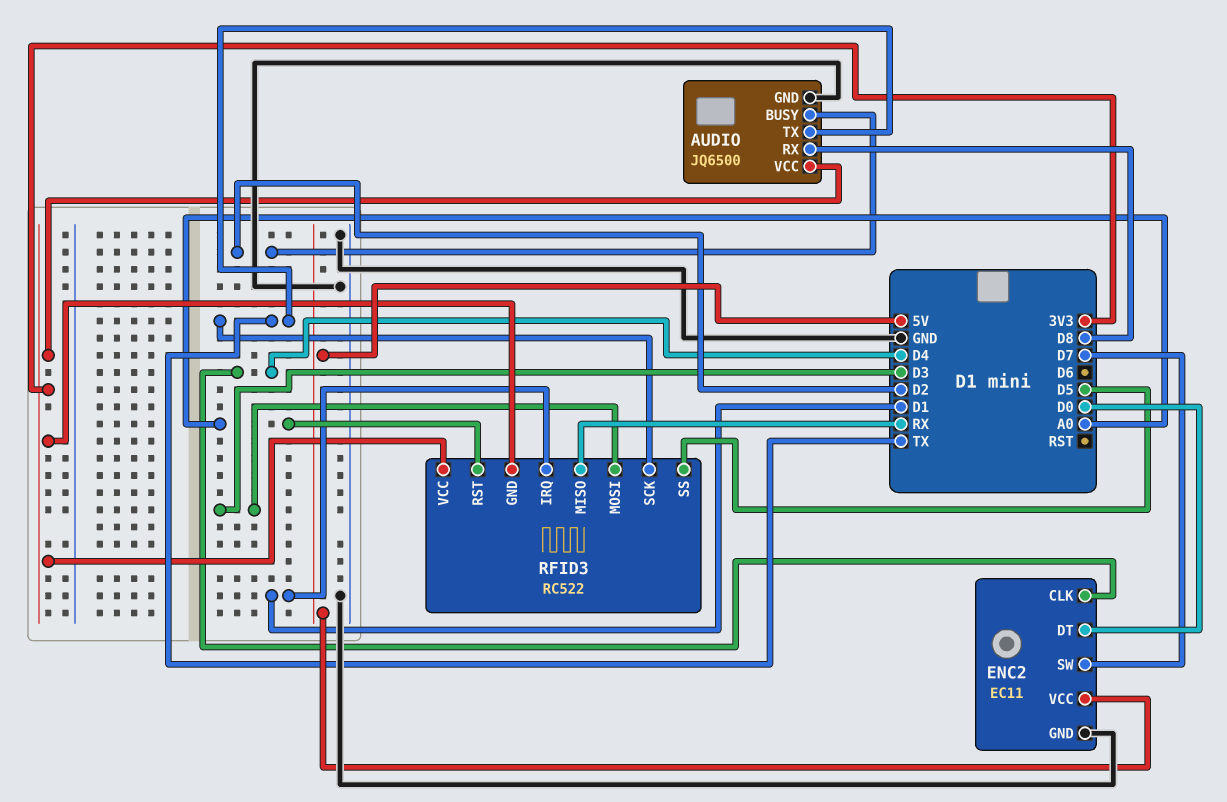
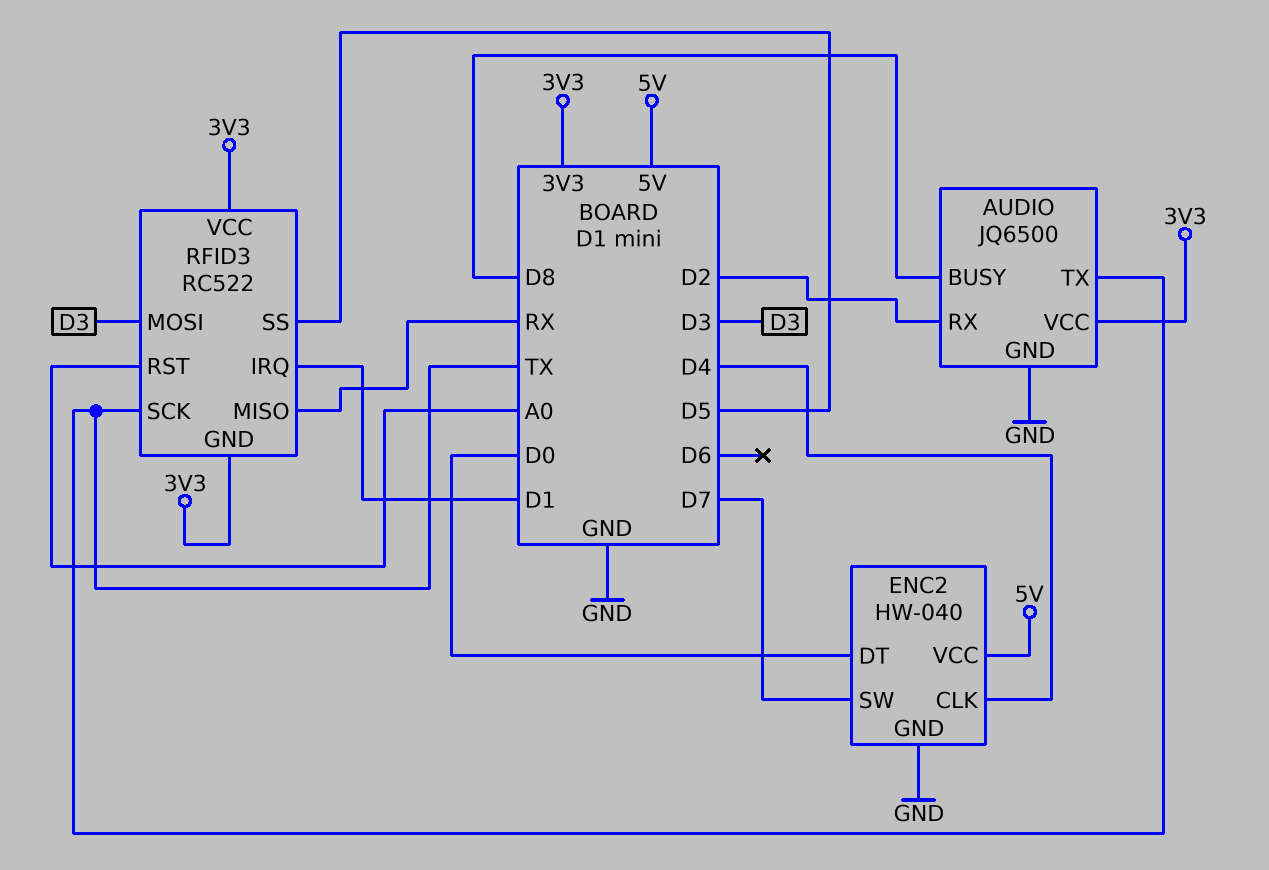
AUDIO pin BUSY: D2 -> D8
AUDIO pin RX: D8 -> D2
ENC2: EC11 -> HW-040

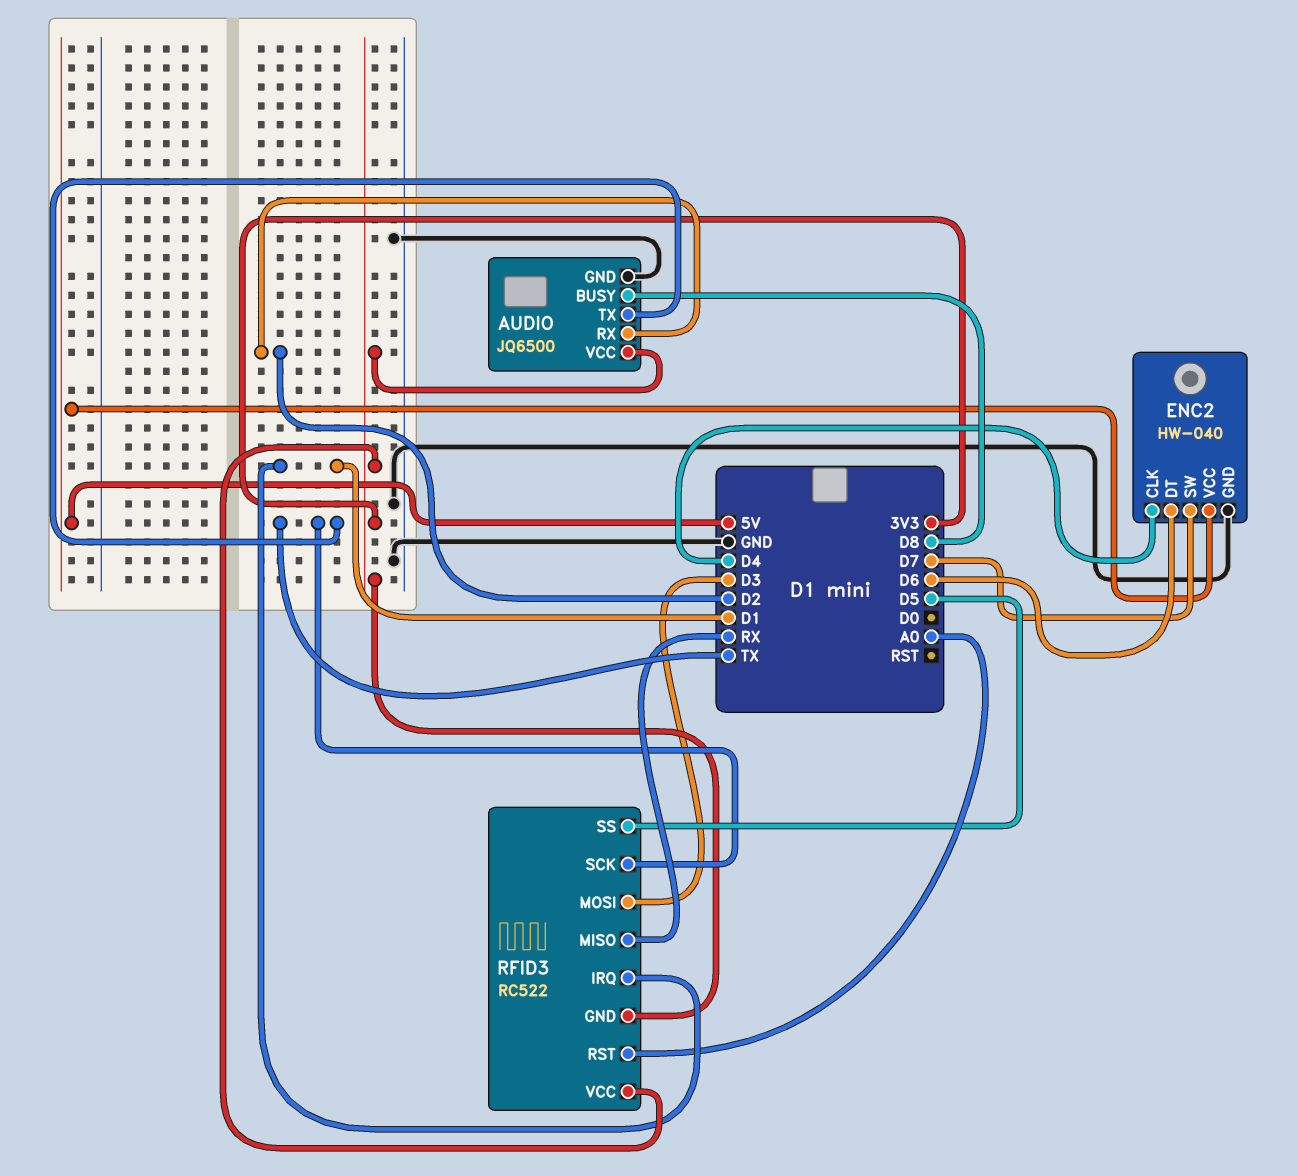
ENC2 pin DT: D0 -> D6

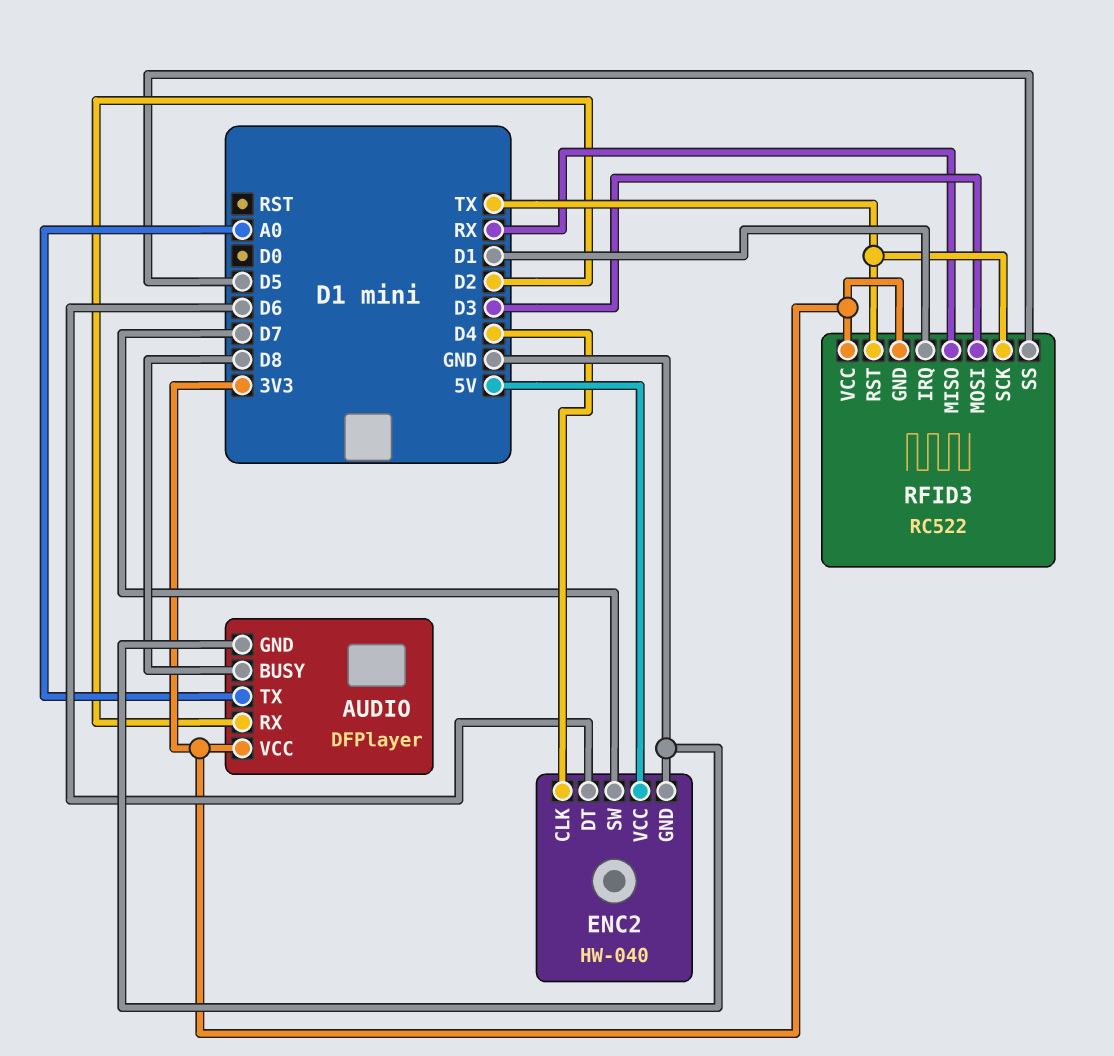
AUDIO: JQ6500 -> DFPlayer
AUDIO pin TX: TX -> A0
RFID3 pin RST: A0 -> TX

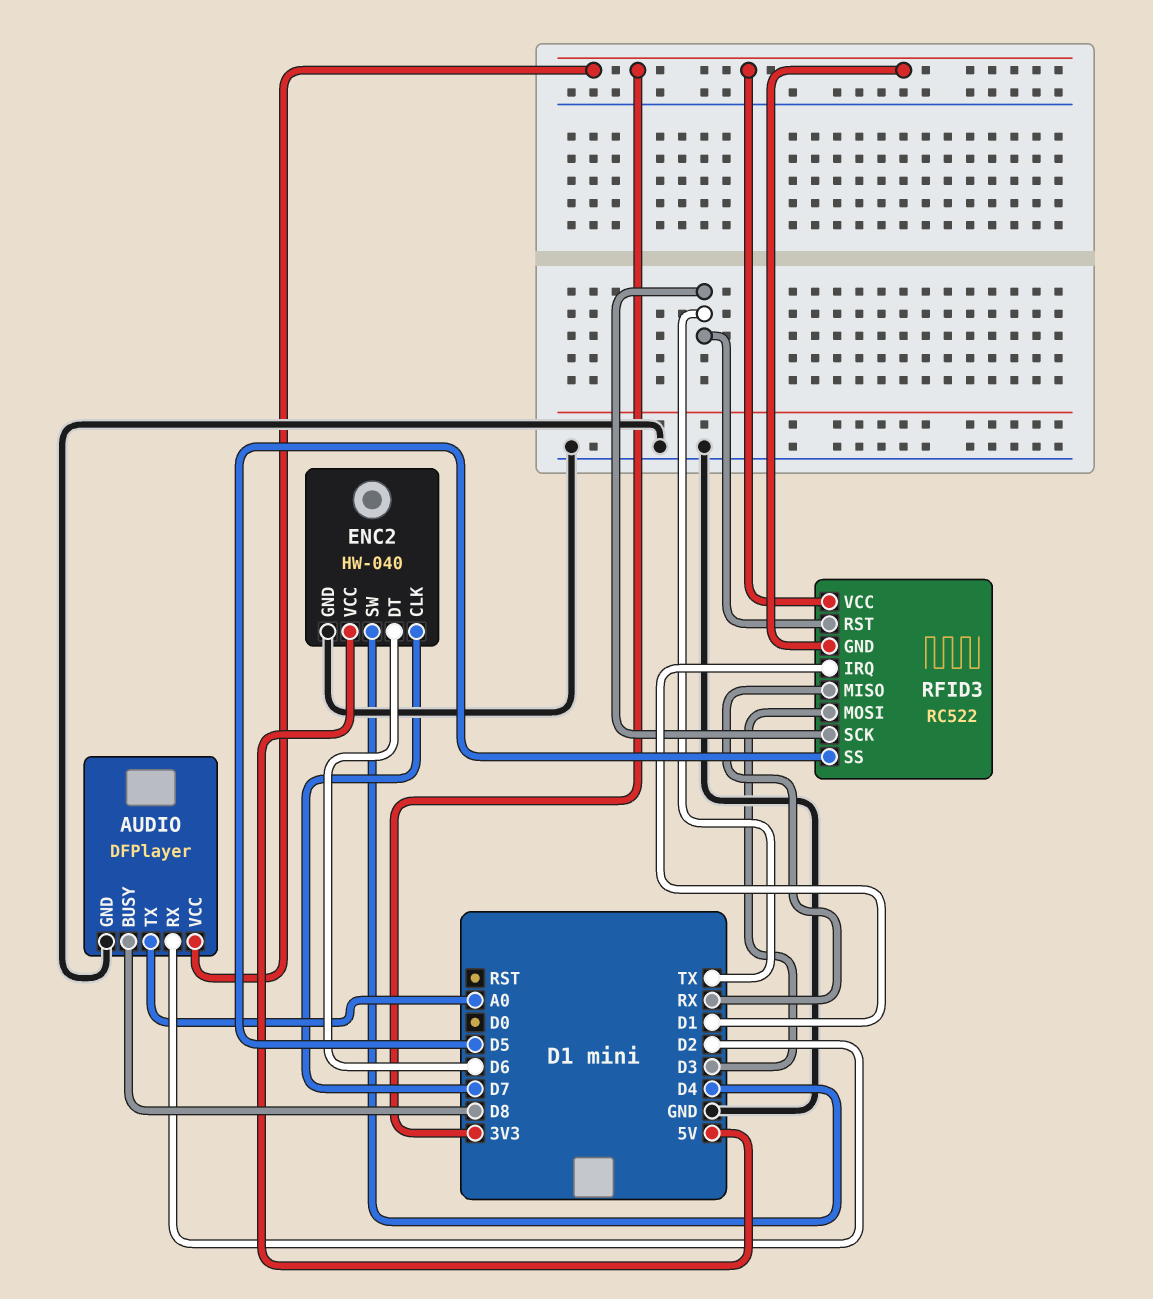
ENC2 pin CLK: D4 -> D7
ENC2 pin SW: D7 -> D4

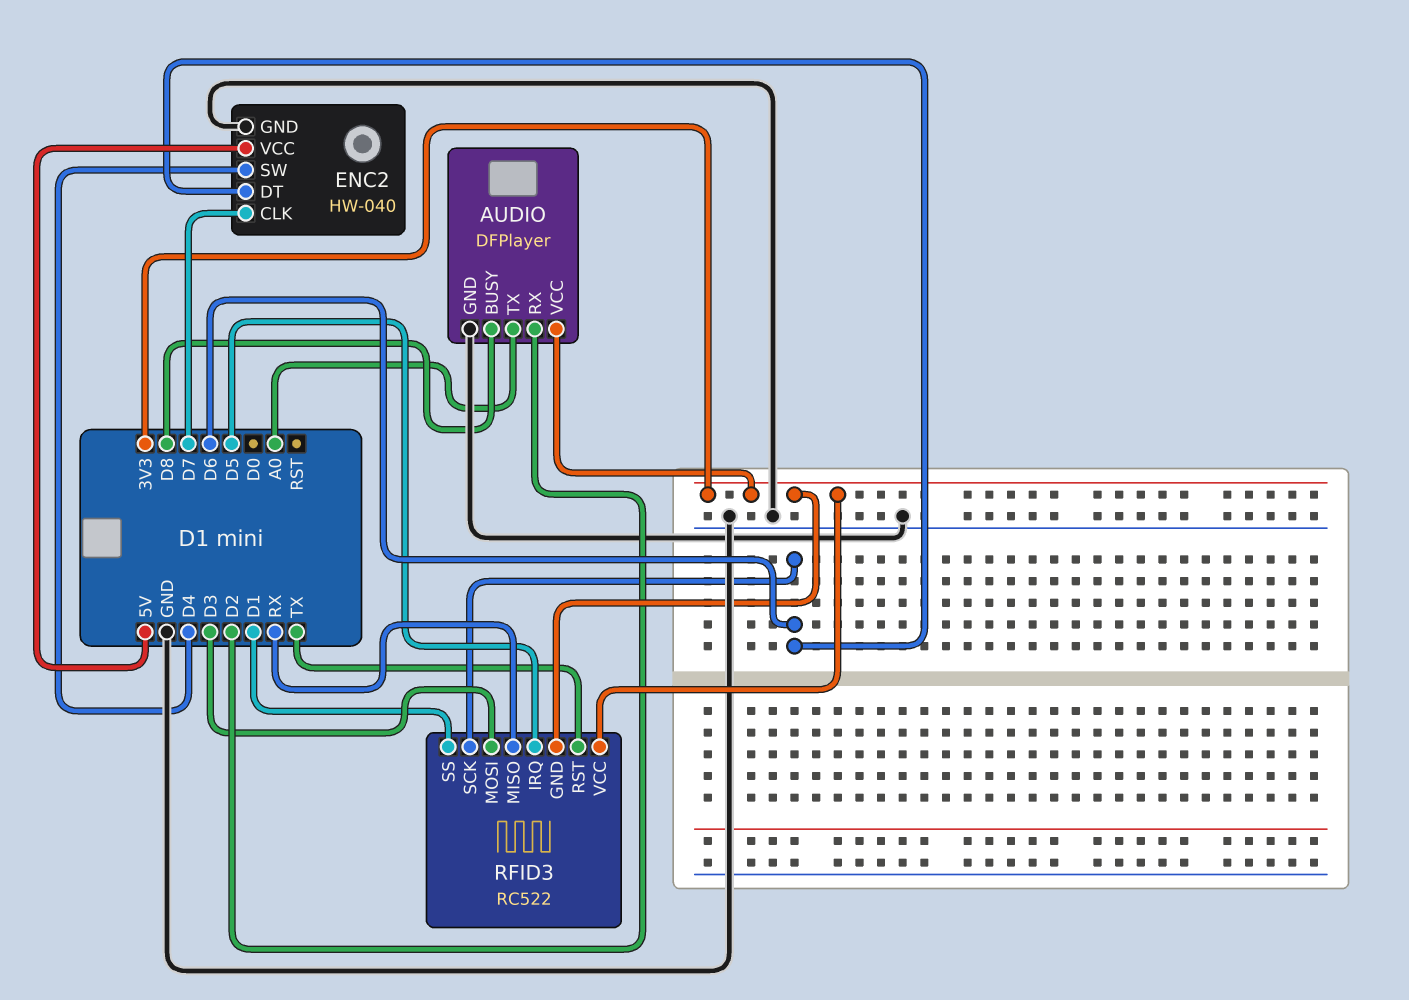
RFID3 pin IRQ: D1 -> D5
RFID3 pin SCK: TX -> D6
RFID3 pin SS: D5 -> D1

